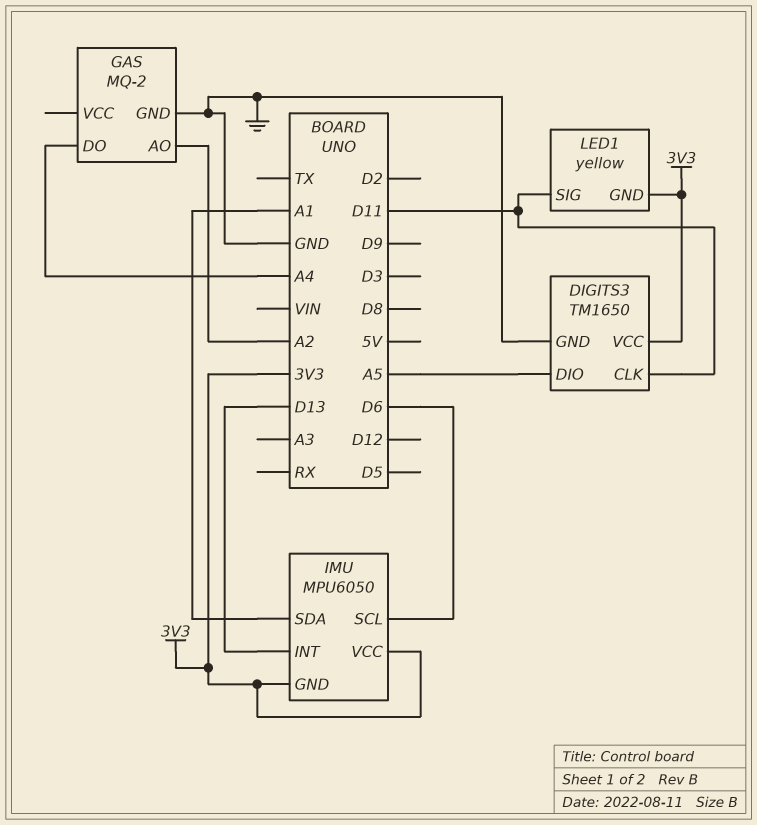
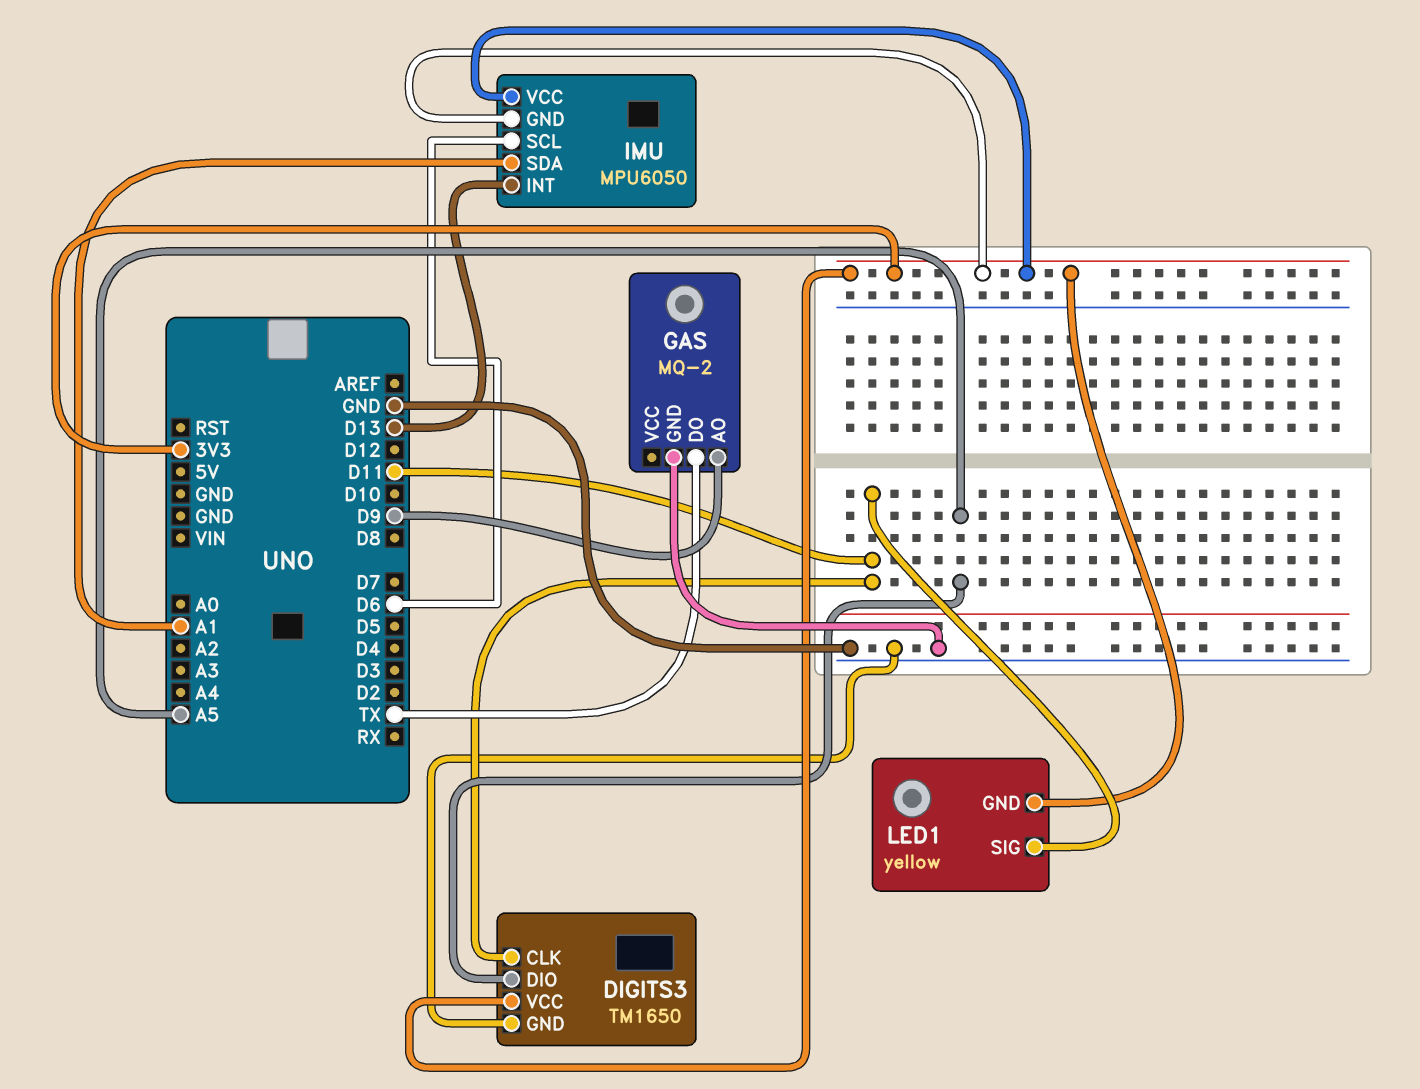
GAS pin AO: A2 -> D9
GAS pin DO: A4 -> TX

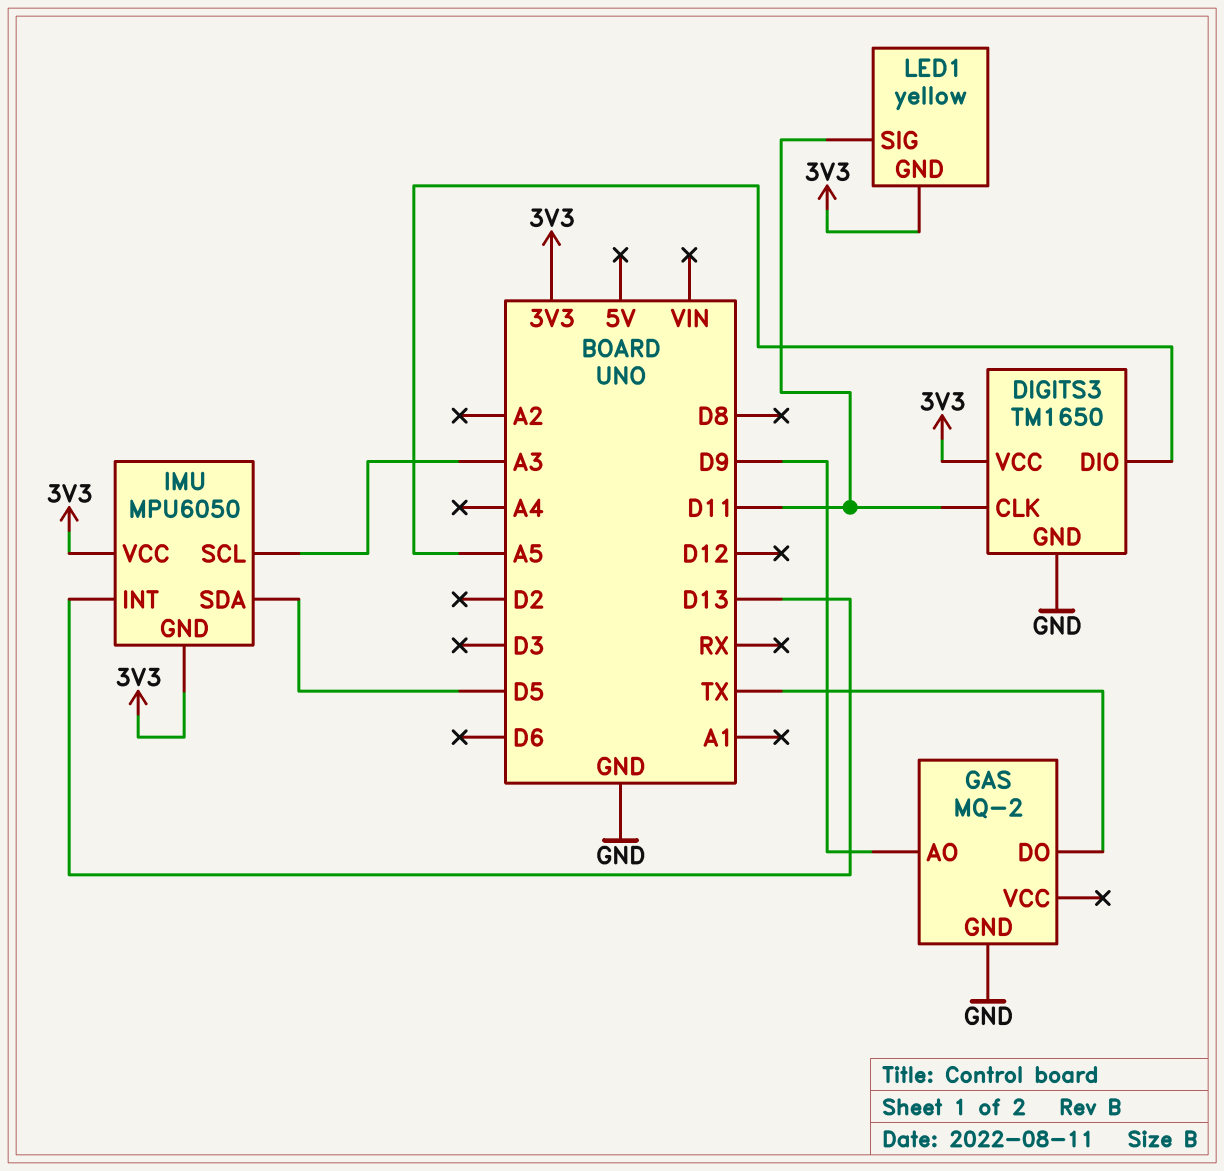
IMU pin SCL: D6 -> A3
IMU pin SDA: A1 -> D5

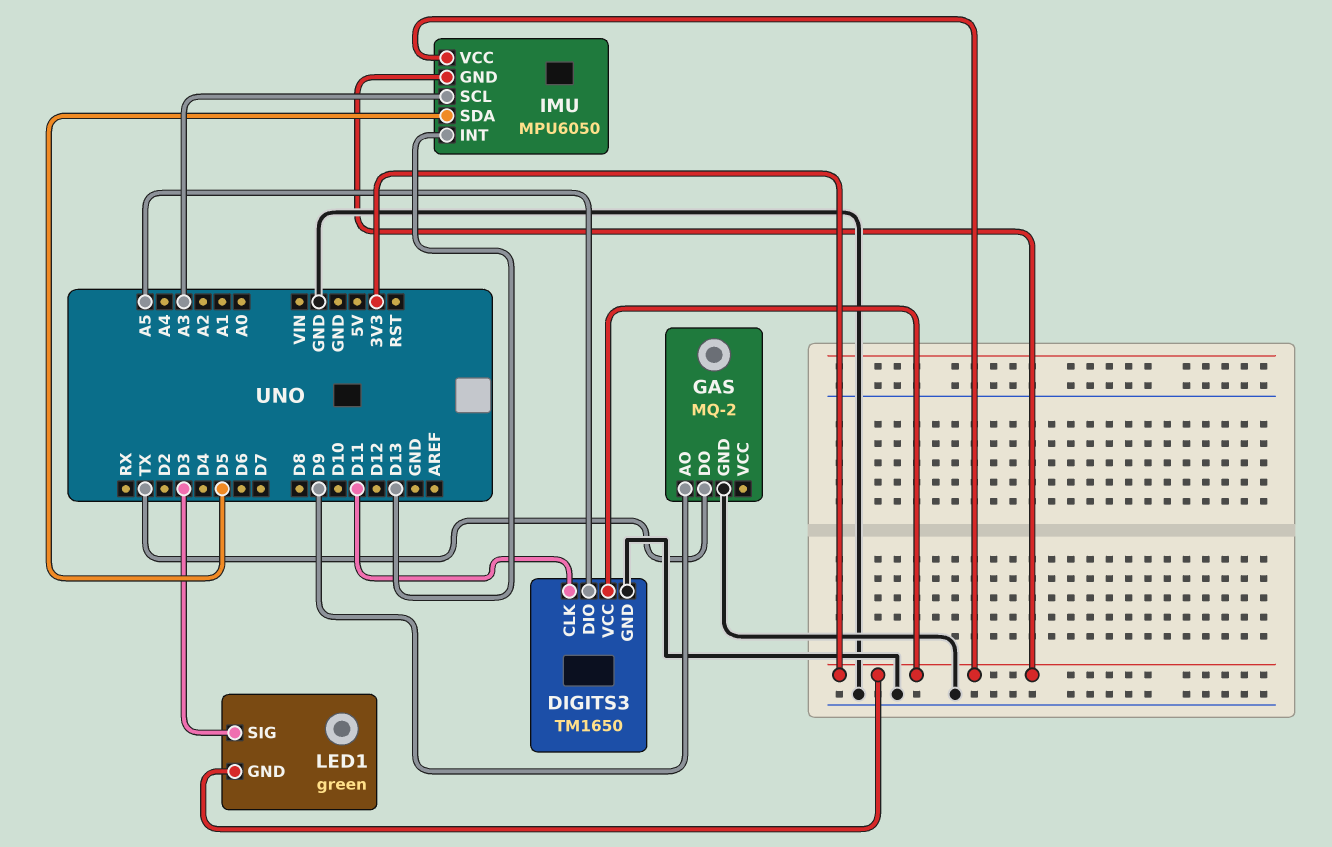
LED1: yellow -> green
LED1 pin SIG: D11 -> D3

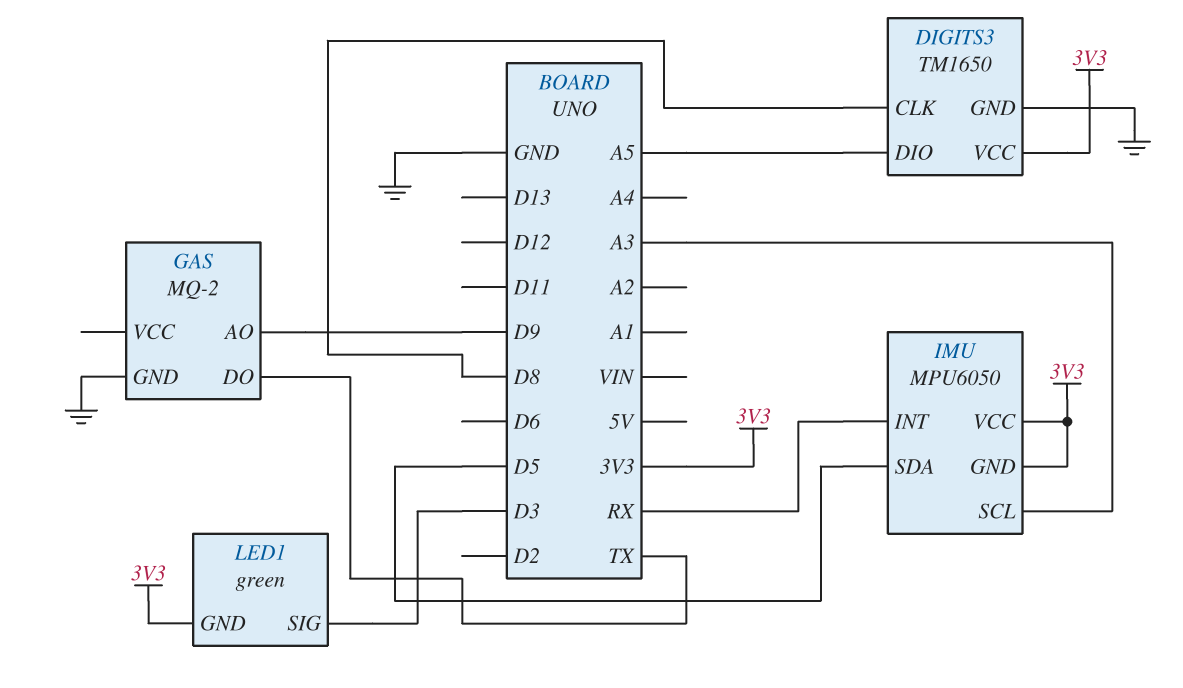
DIGITS3 pin CLK: D11 -> D8
IMU pin INT: D13 -> RX

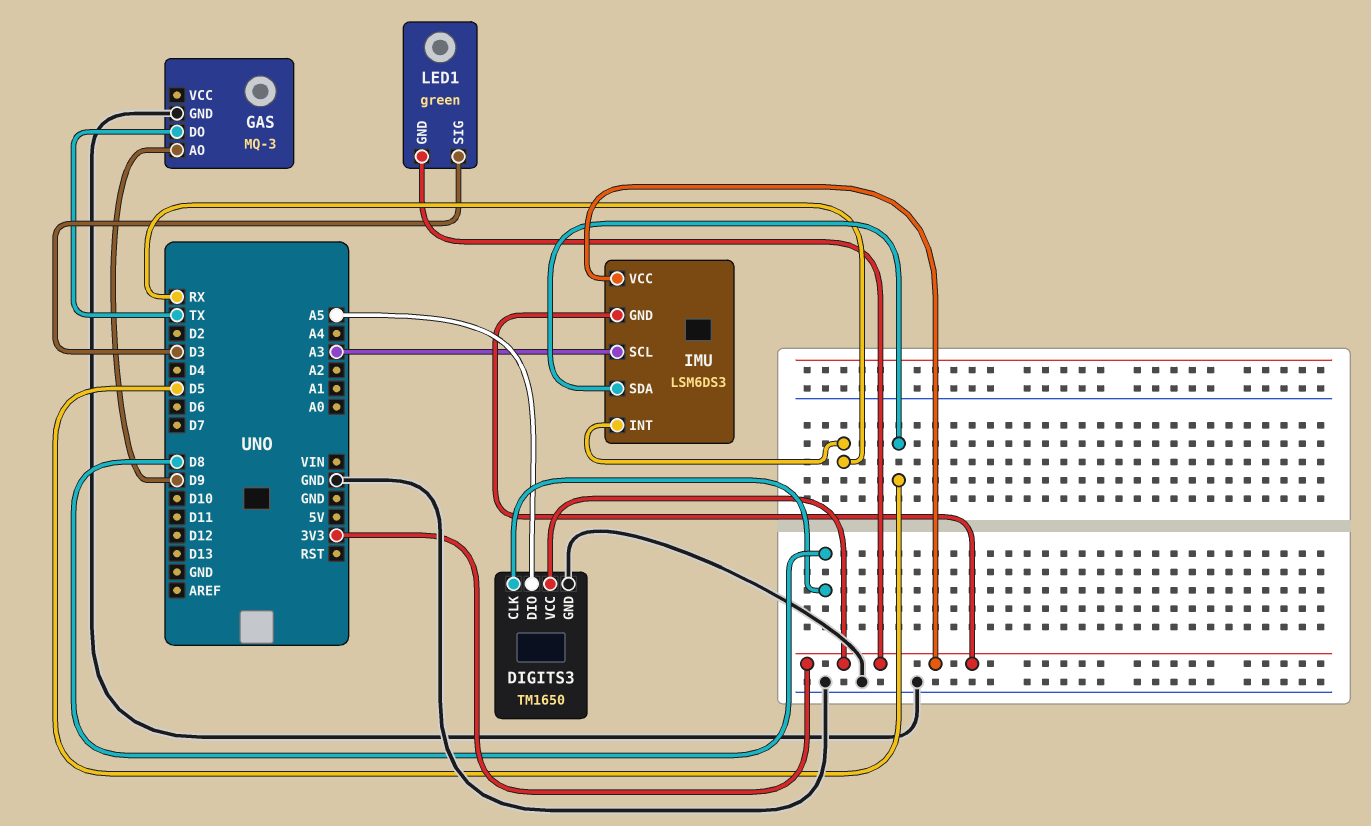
GAS: MQ-2 -> MQ-3
IMU: MPU6050 -> LSM6DS3

